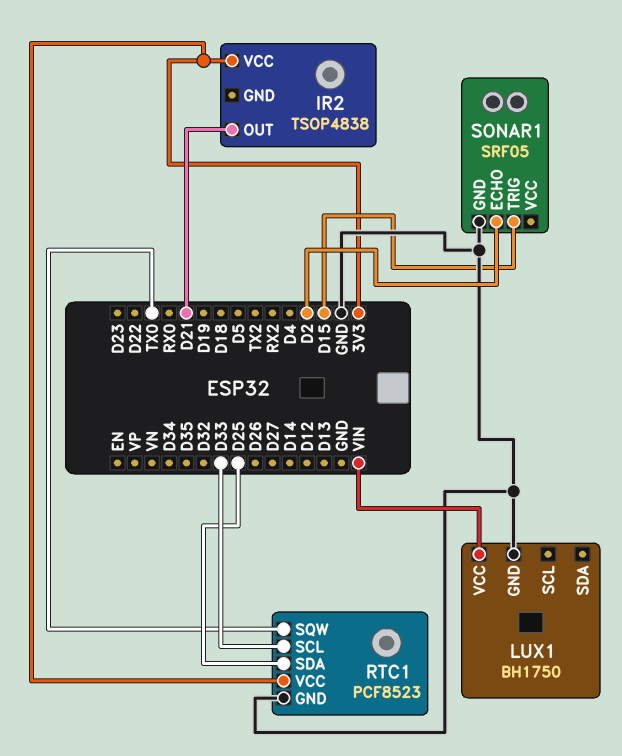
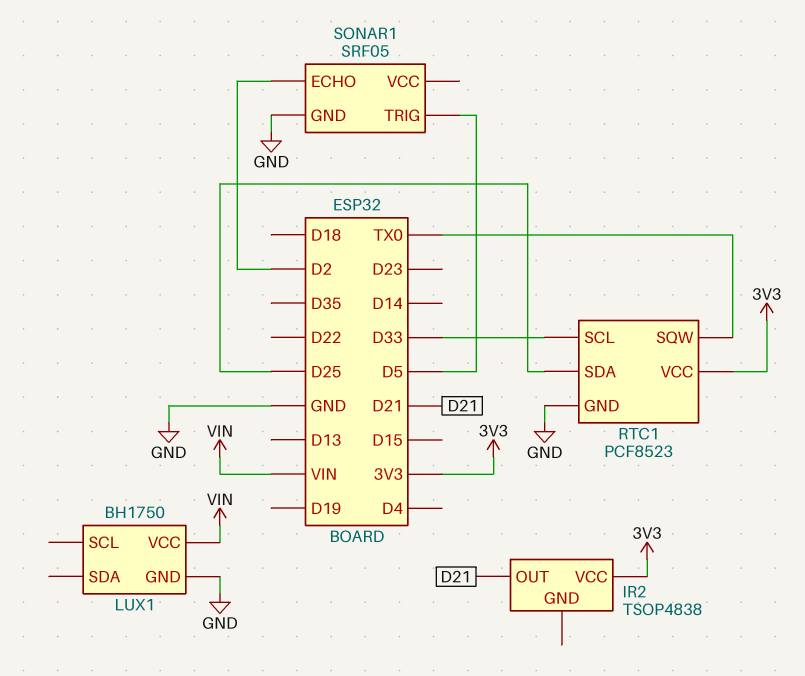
SONAR1 pin TRIG: D15 -> D5

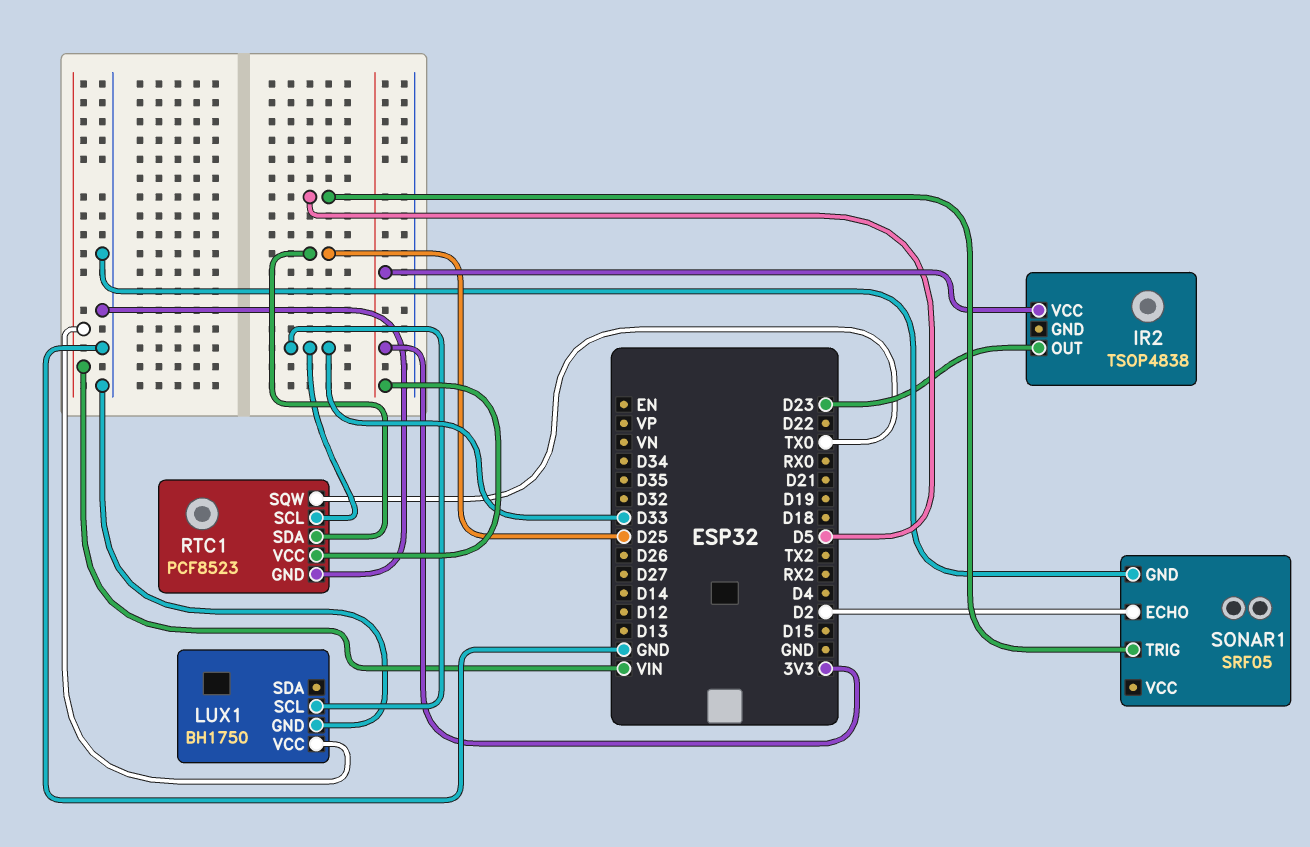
IR2 pin OUT: D21 -> D23
LUX1 pin SCL: none -> D33

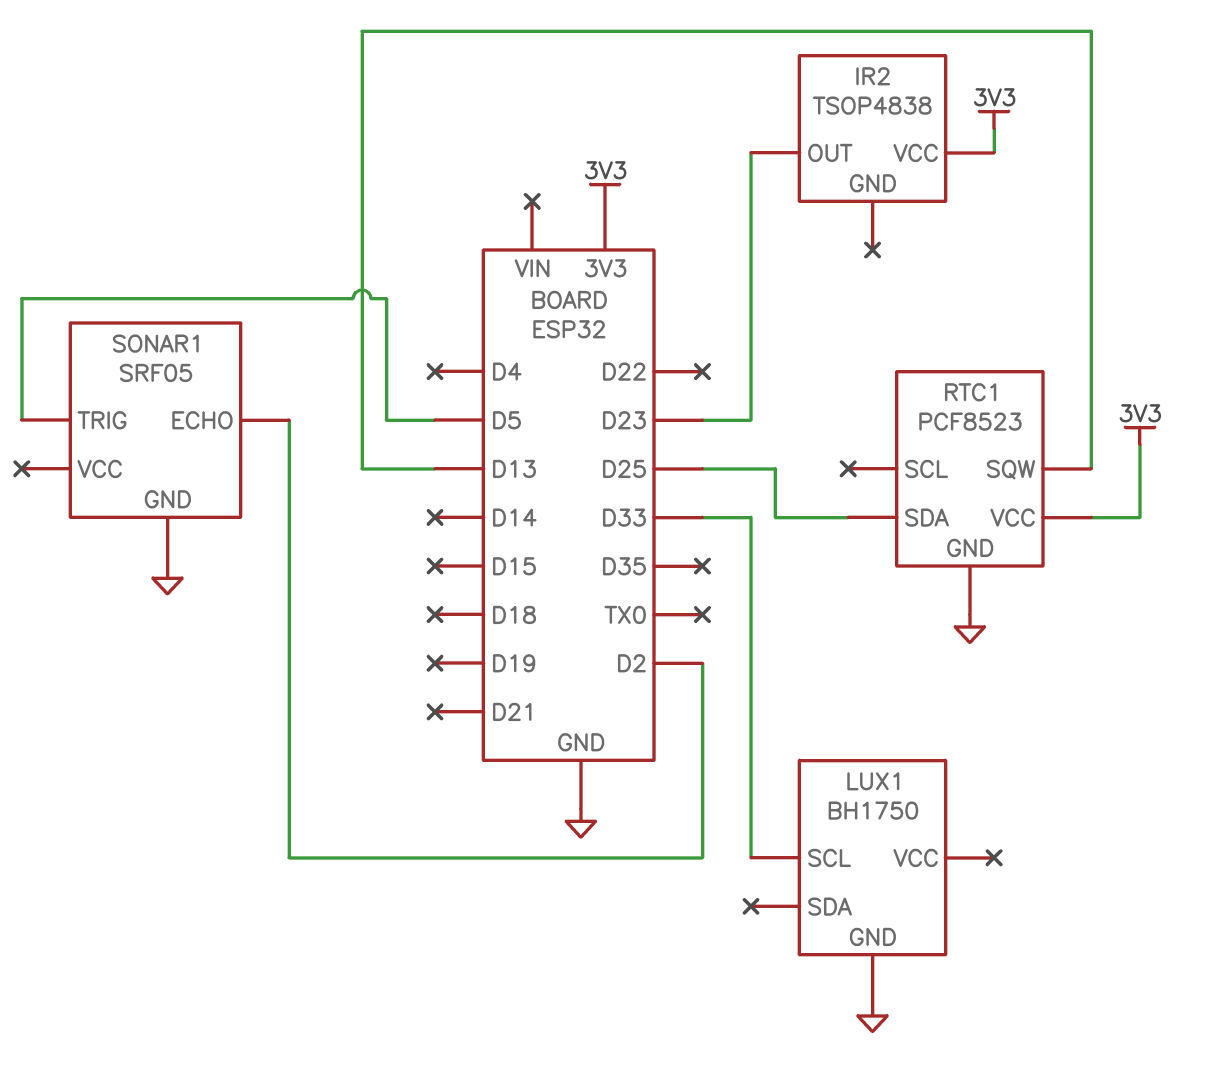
LUX1 pin VCC: VIN -> none
RTC1 pin SCL: D33 -> none
RTC1 pin SQW: TX0 -> D13

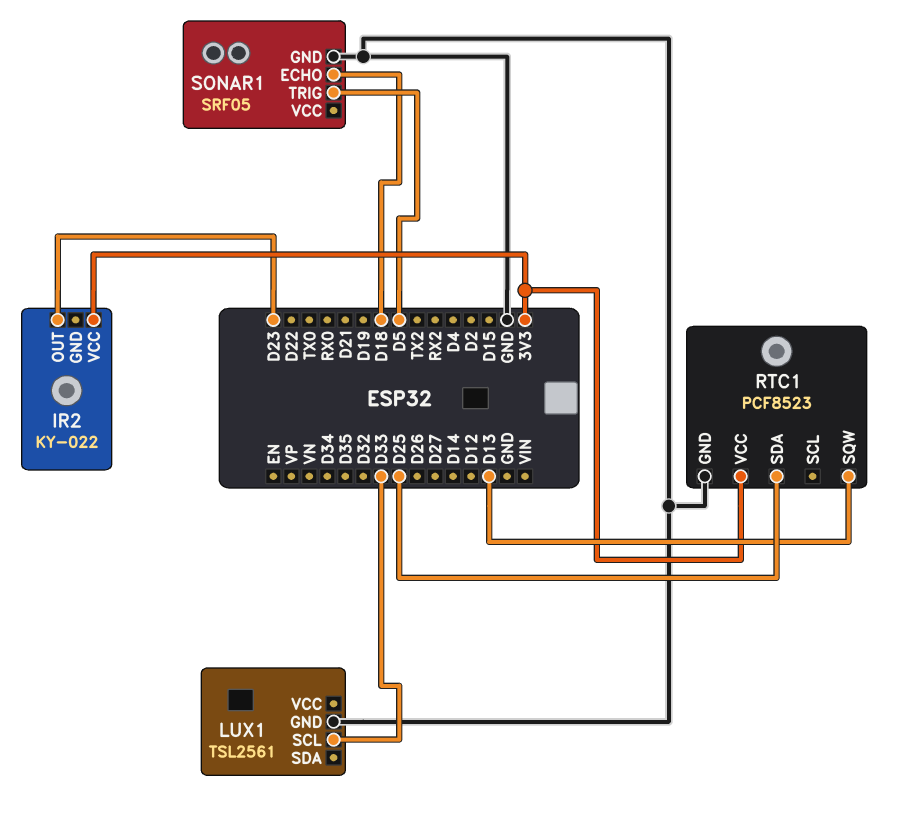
IR2: TSOP4838 -> KY-022
LUX1: BH1750 -> TSL2561
SONAR1 pin ECHO: D2 -> D18

